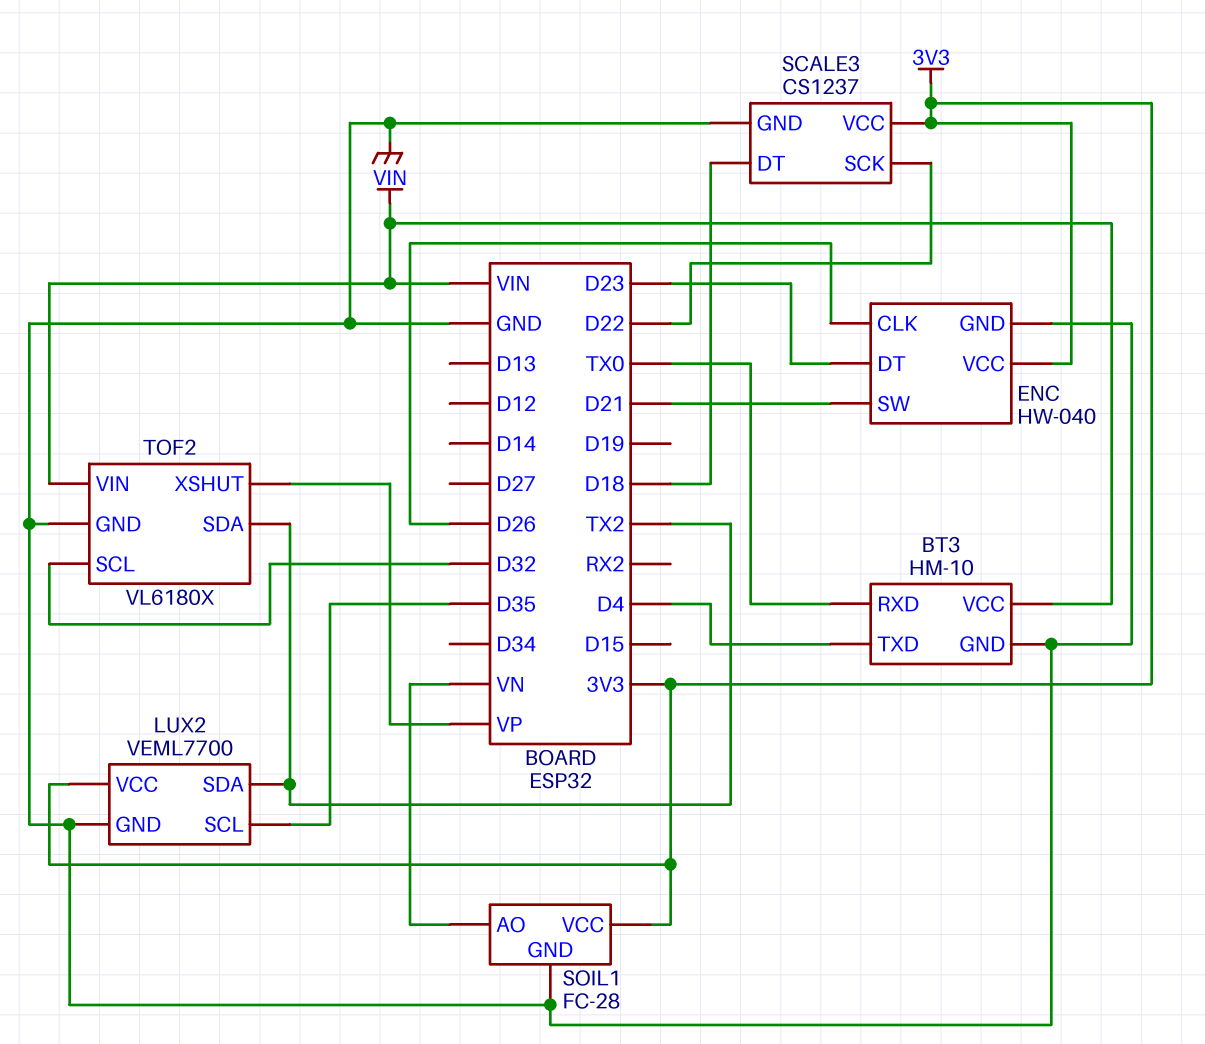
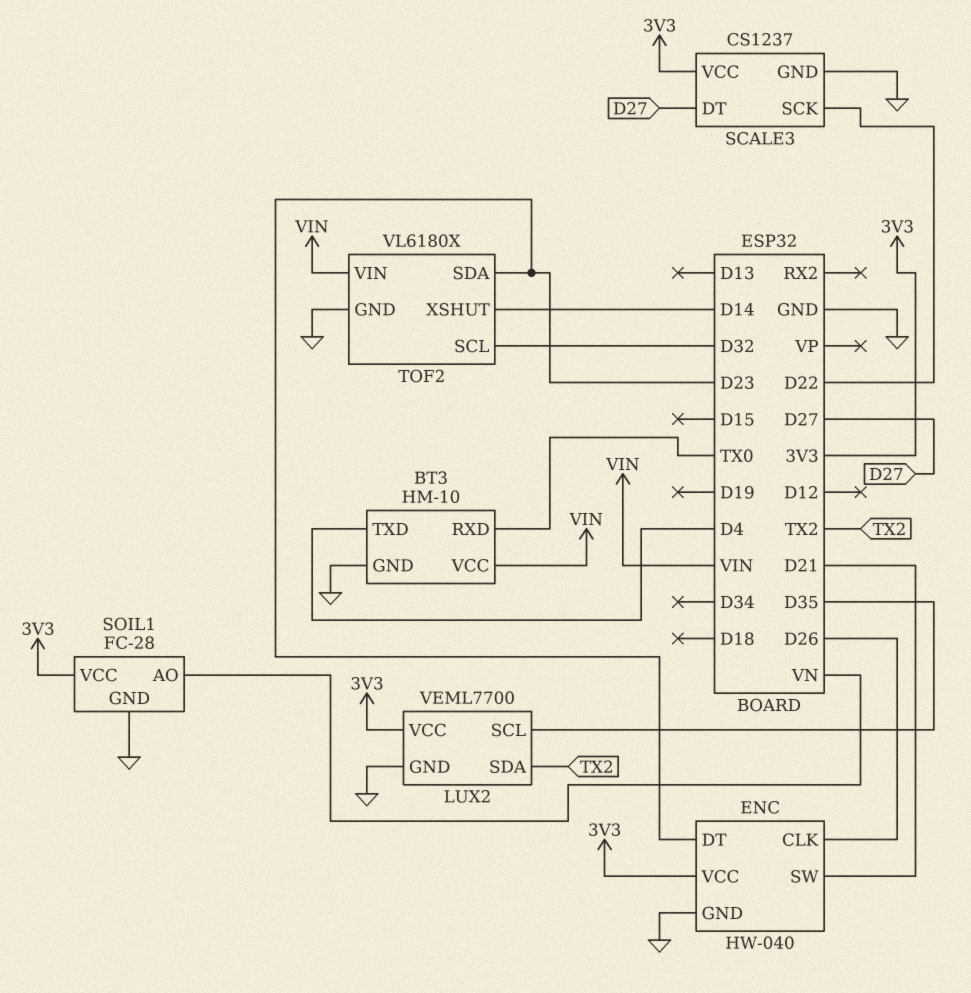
SCALE3 pin DT: D18 -> D27
TOF2 pin SDA: TX2 -> D23
TOF2 pin XSHUT: VP -> D14

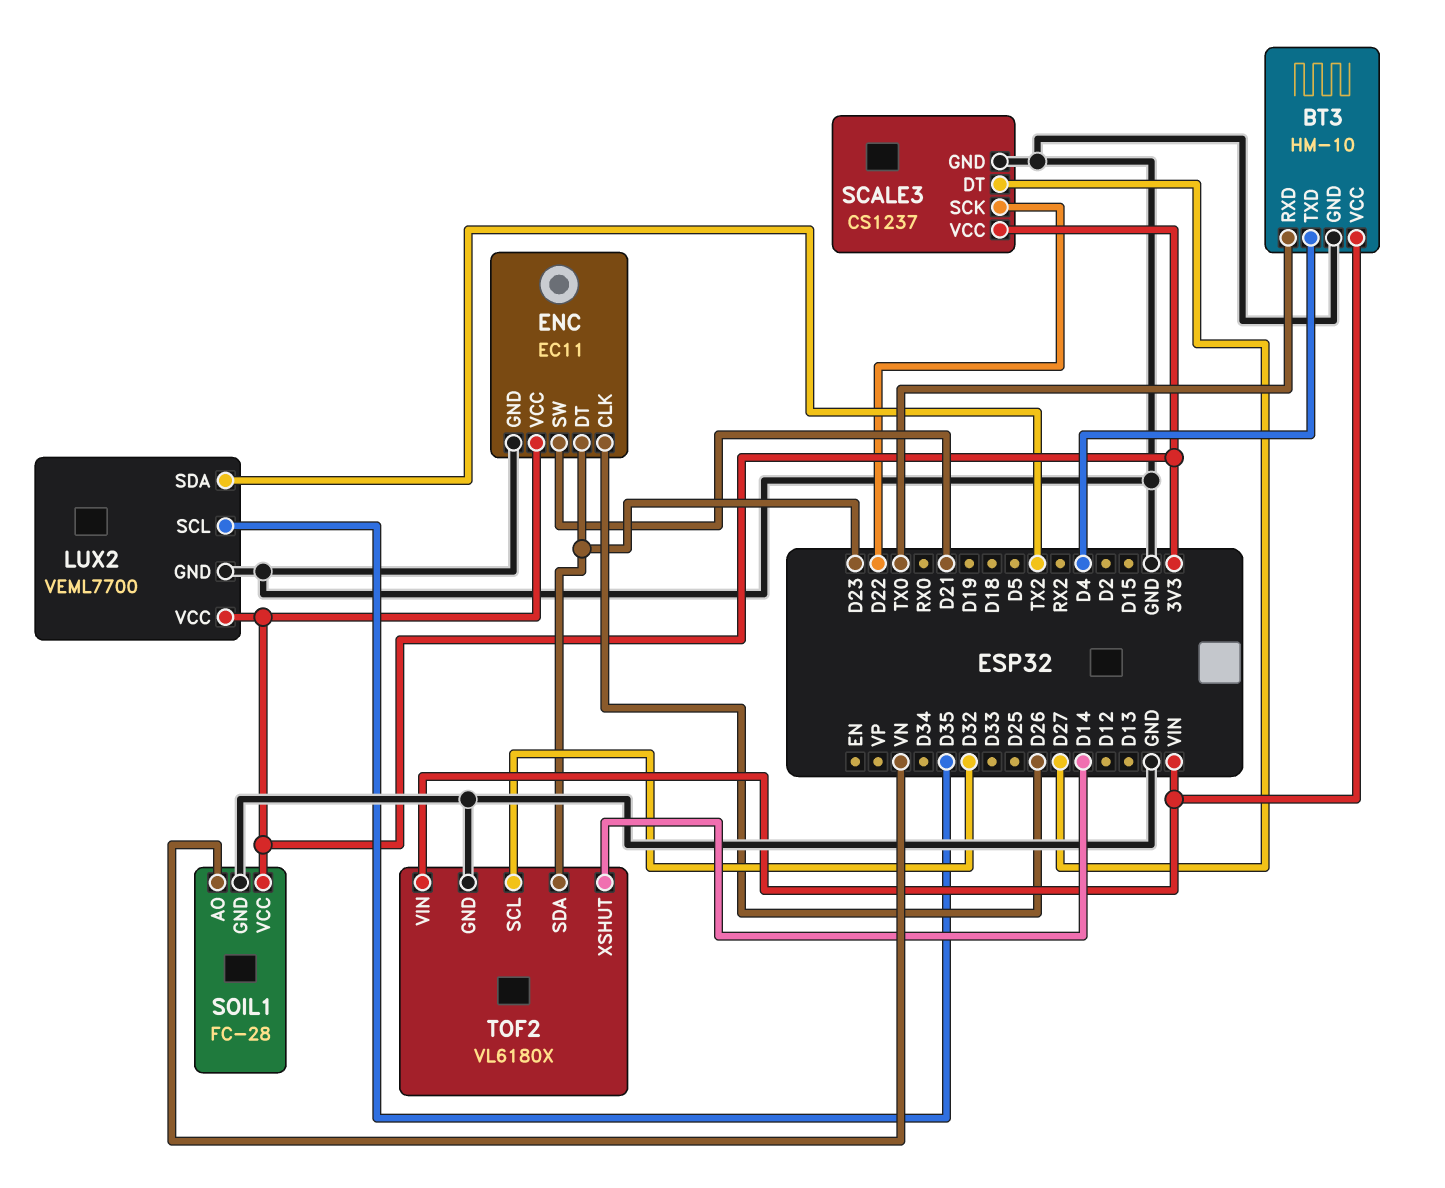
ENC: HW-040 -> EC11

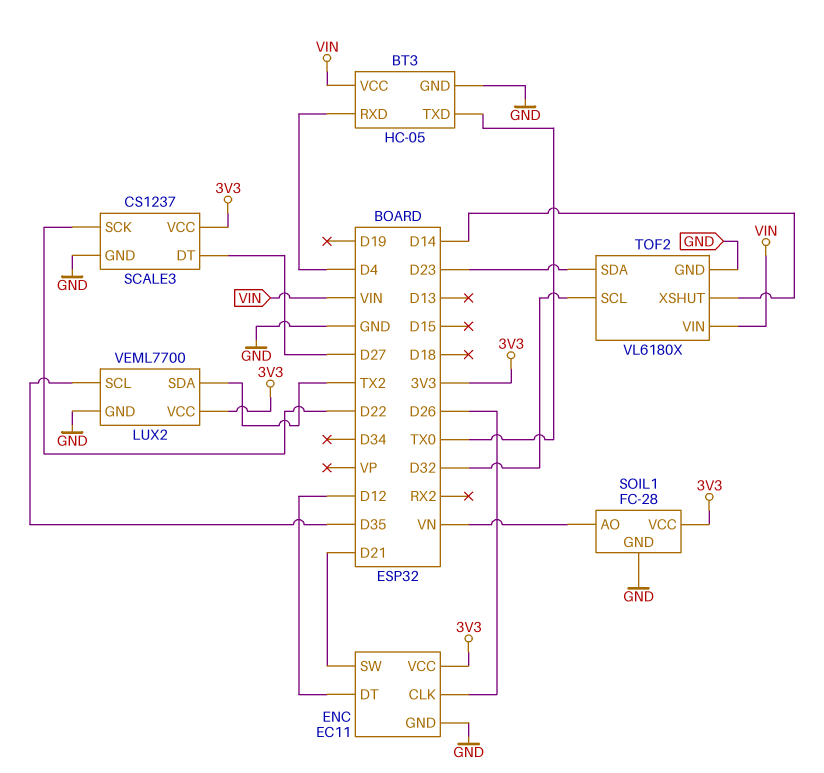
BT3: HM-10 -> HC-05
BT3 pin RXD: TX0 -> D4
BT3 pin TXD: D4 -> TX0
ENC pin DT: D23 -> D12

